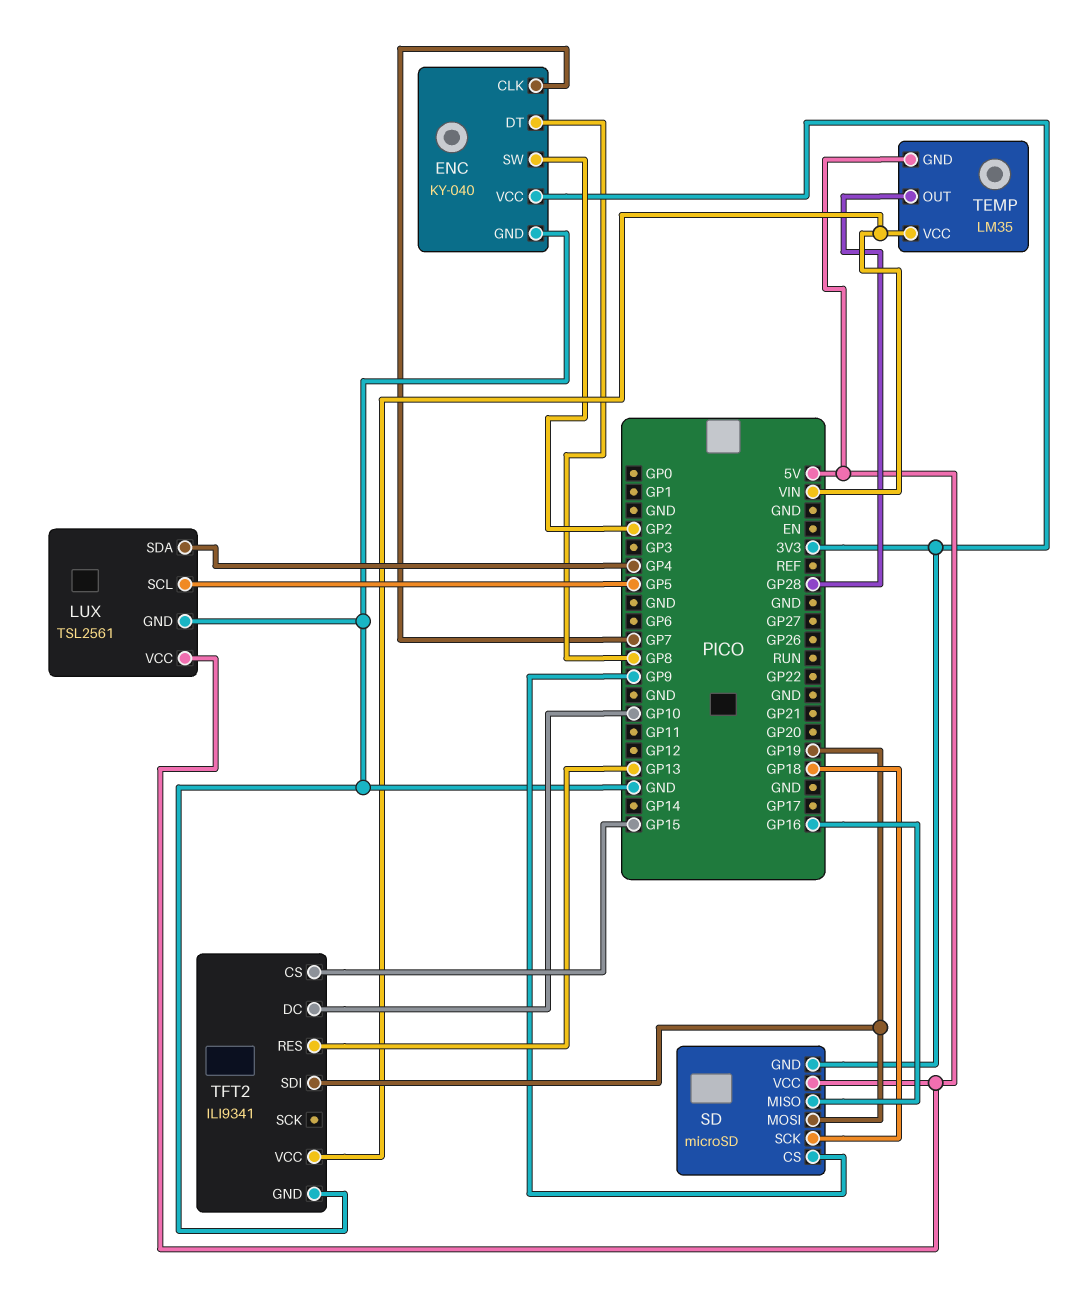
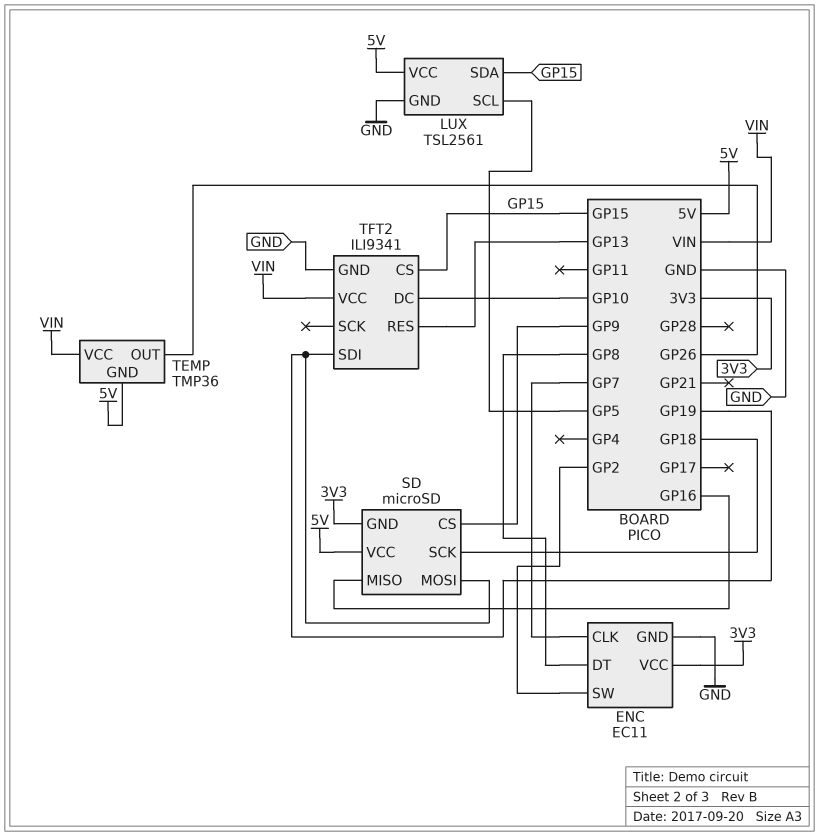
ENC: KY-040 -> EC11
LUX pin SDA: GP4 -> GP15
TEMP: LM35 -> TMP36
TEMP pin OUT: GP28 -> GP26

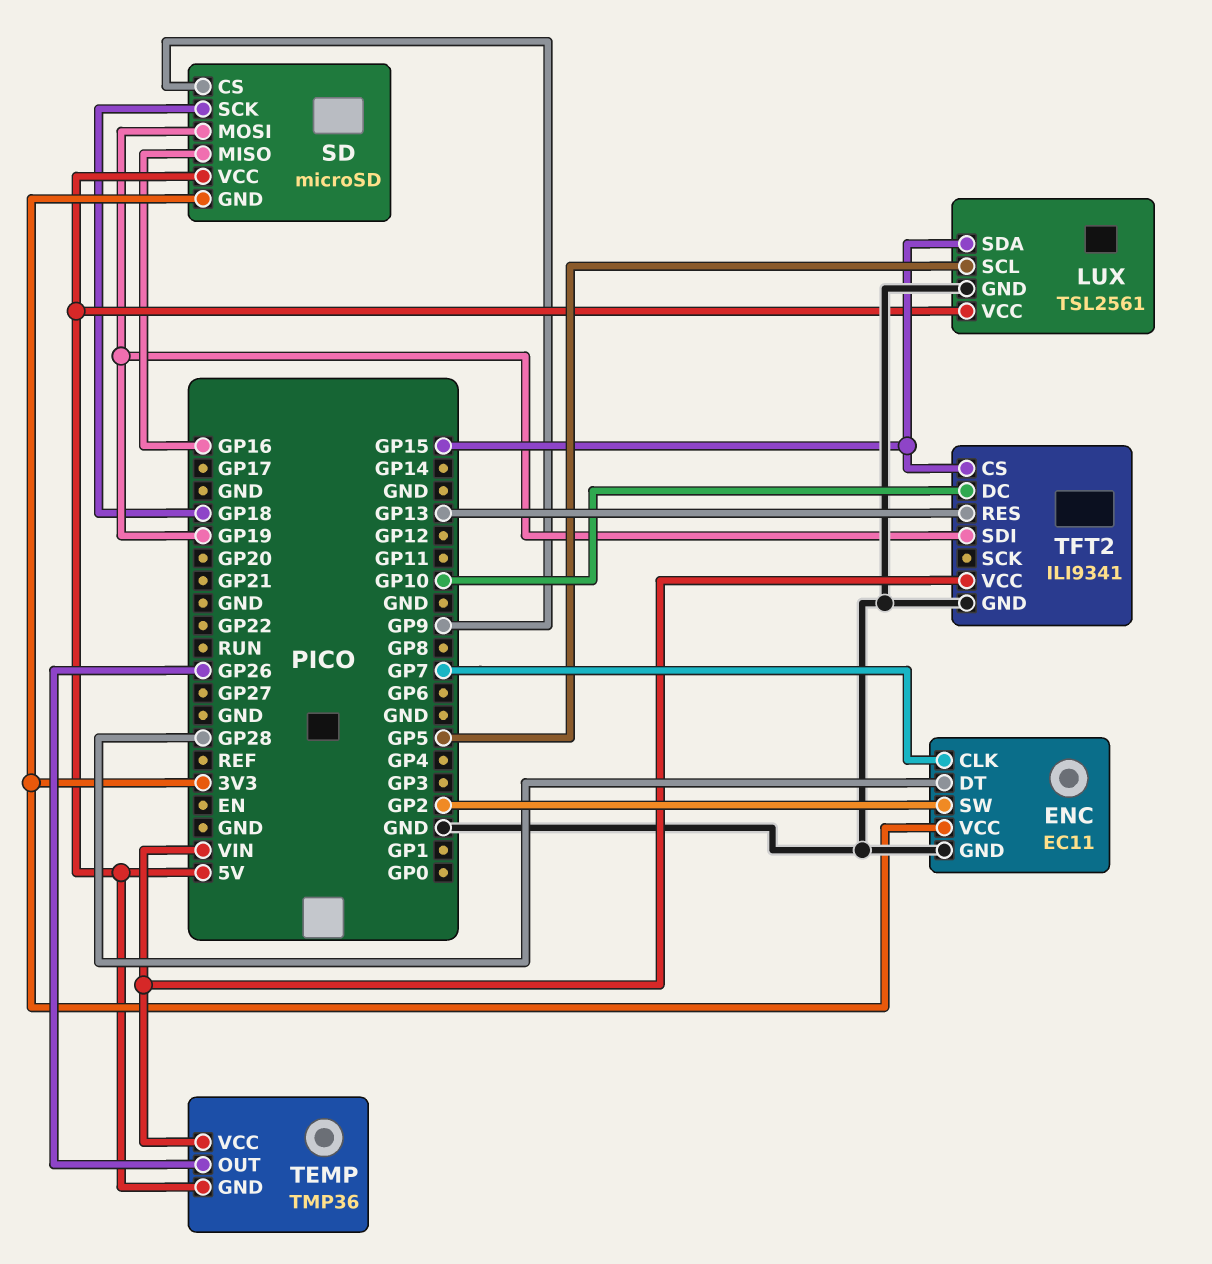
ENC pin DT: GP8 -> GP28

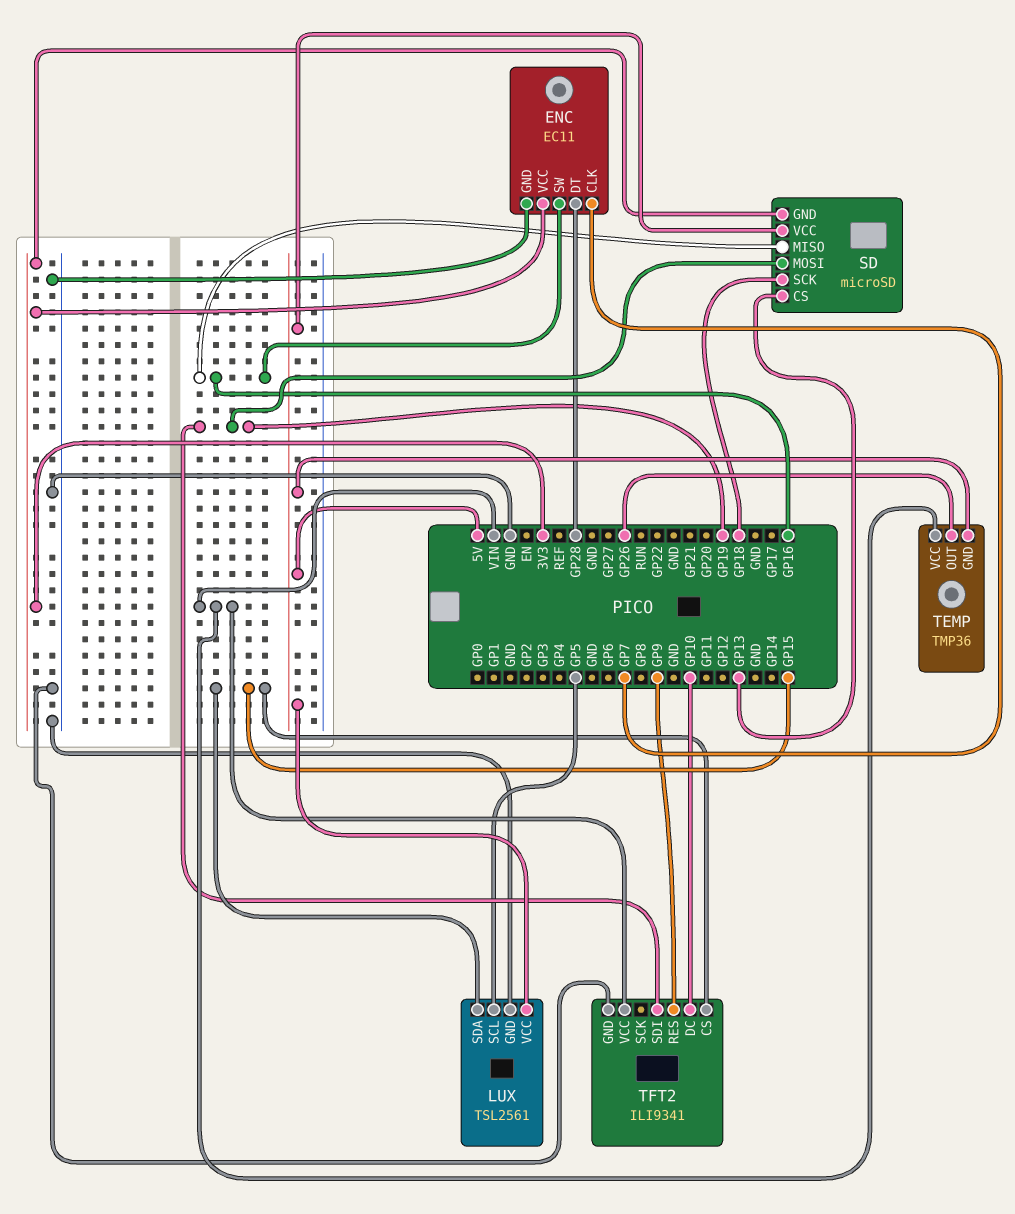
ENC pin SW: GP2 -> GP16
SD pin CS: GP9 -> GP13
TFT2 pin RES: GP13 -> GP9

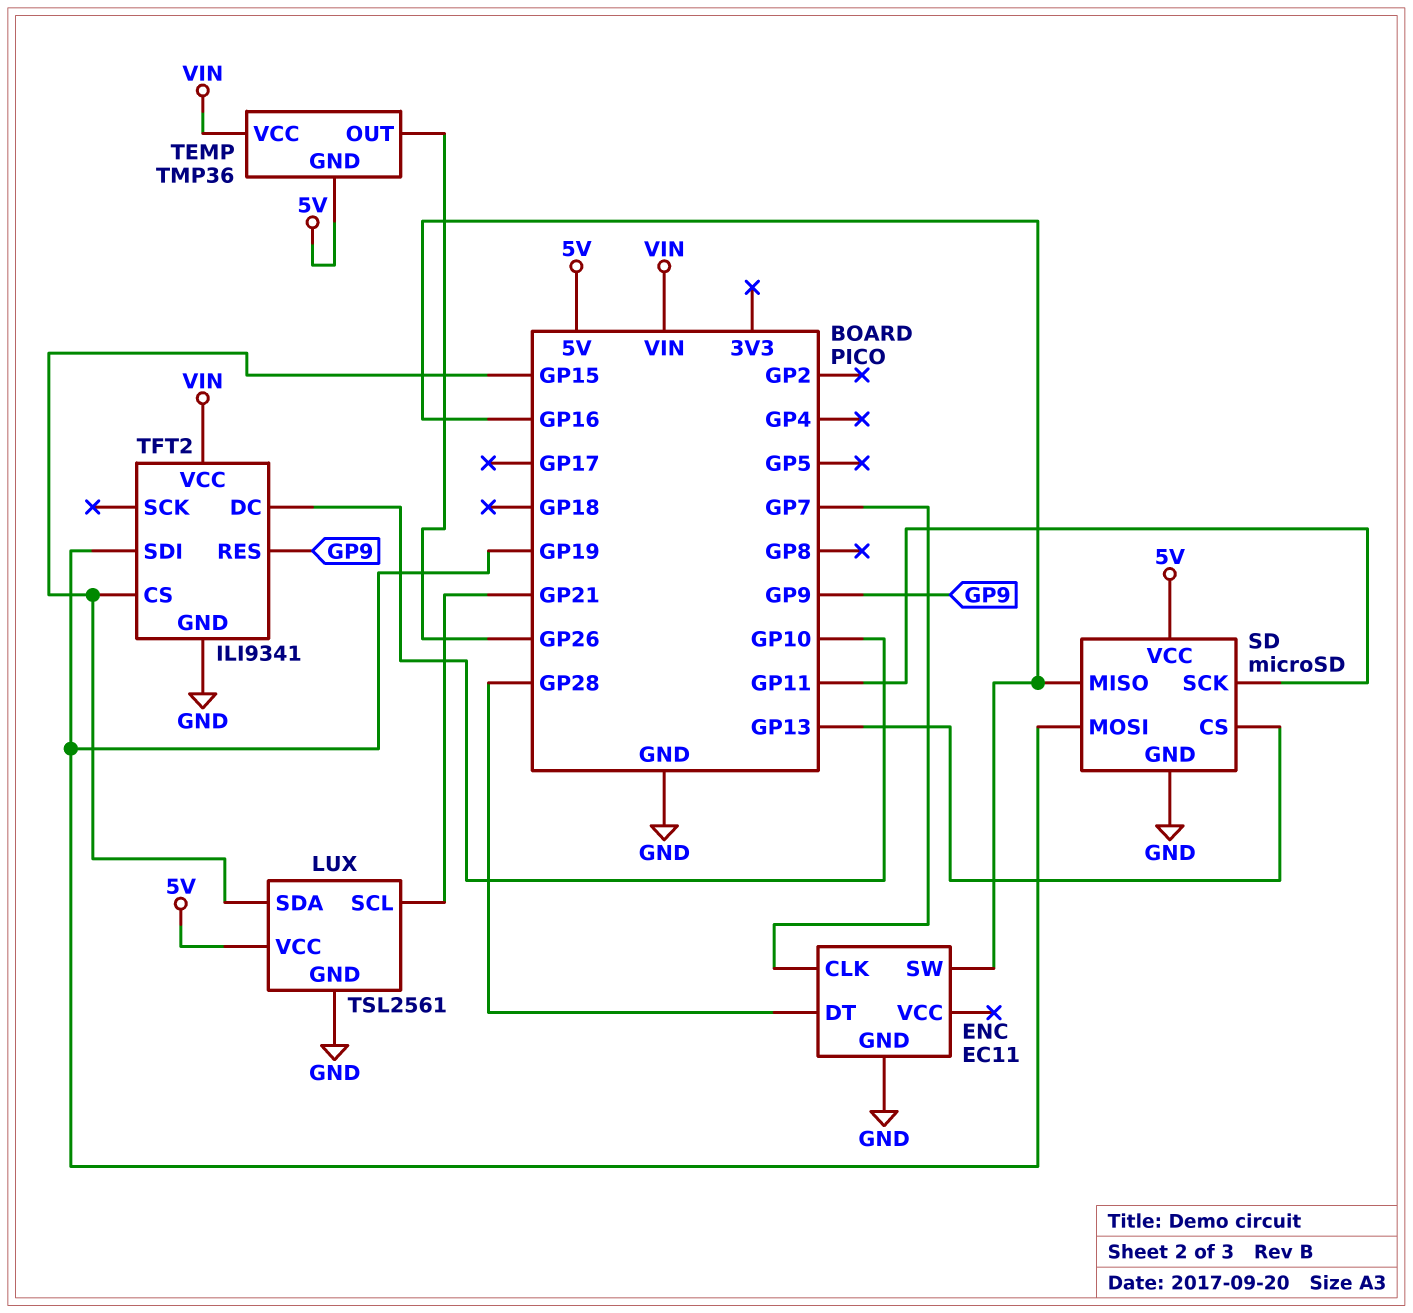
ENC pin VCC: 3V3 -> none
LUX pin SCL: GP5 -> GP21
SD pin GND: 3V3 -> GND
SD pin SCK: GP18 -> GP11

